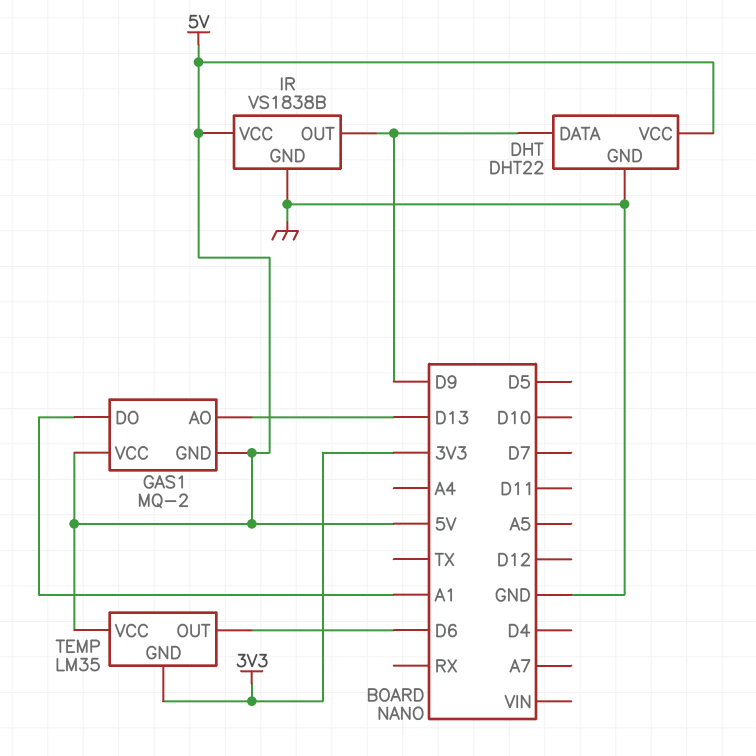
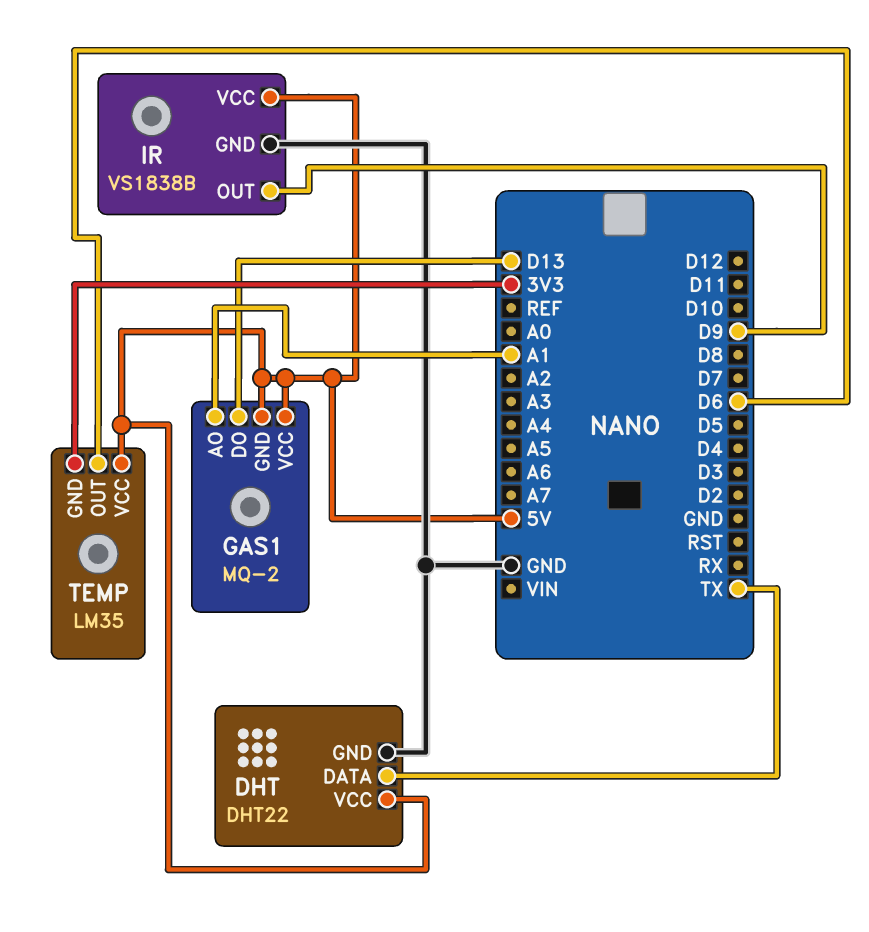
DHT pin DATA: D9 -> TX
GAS1 pin AO: D13 -> A1
GAS1 pin DO: A1 -> D13

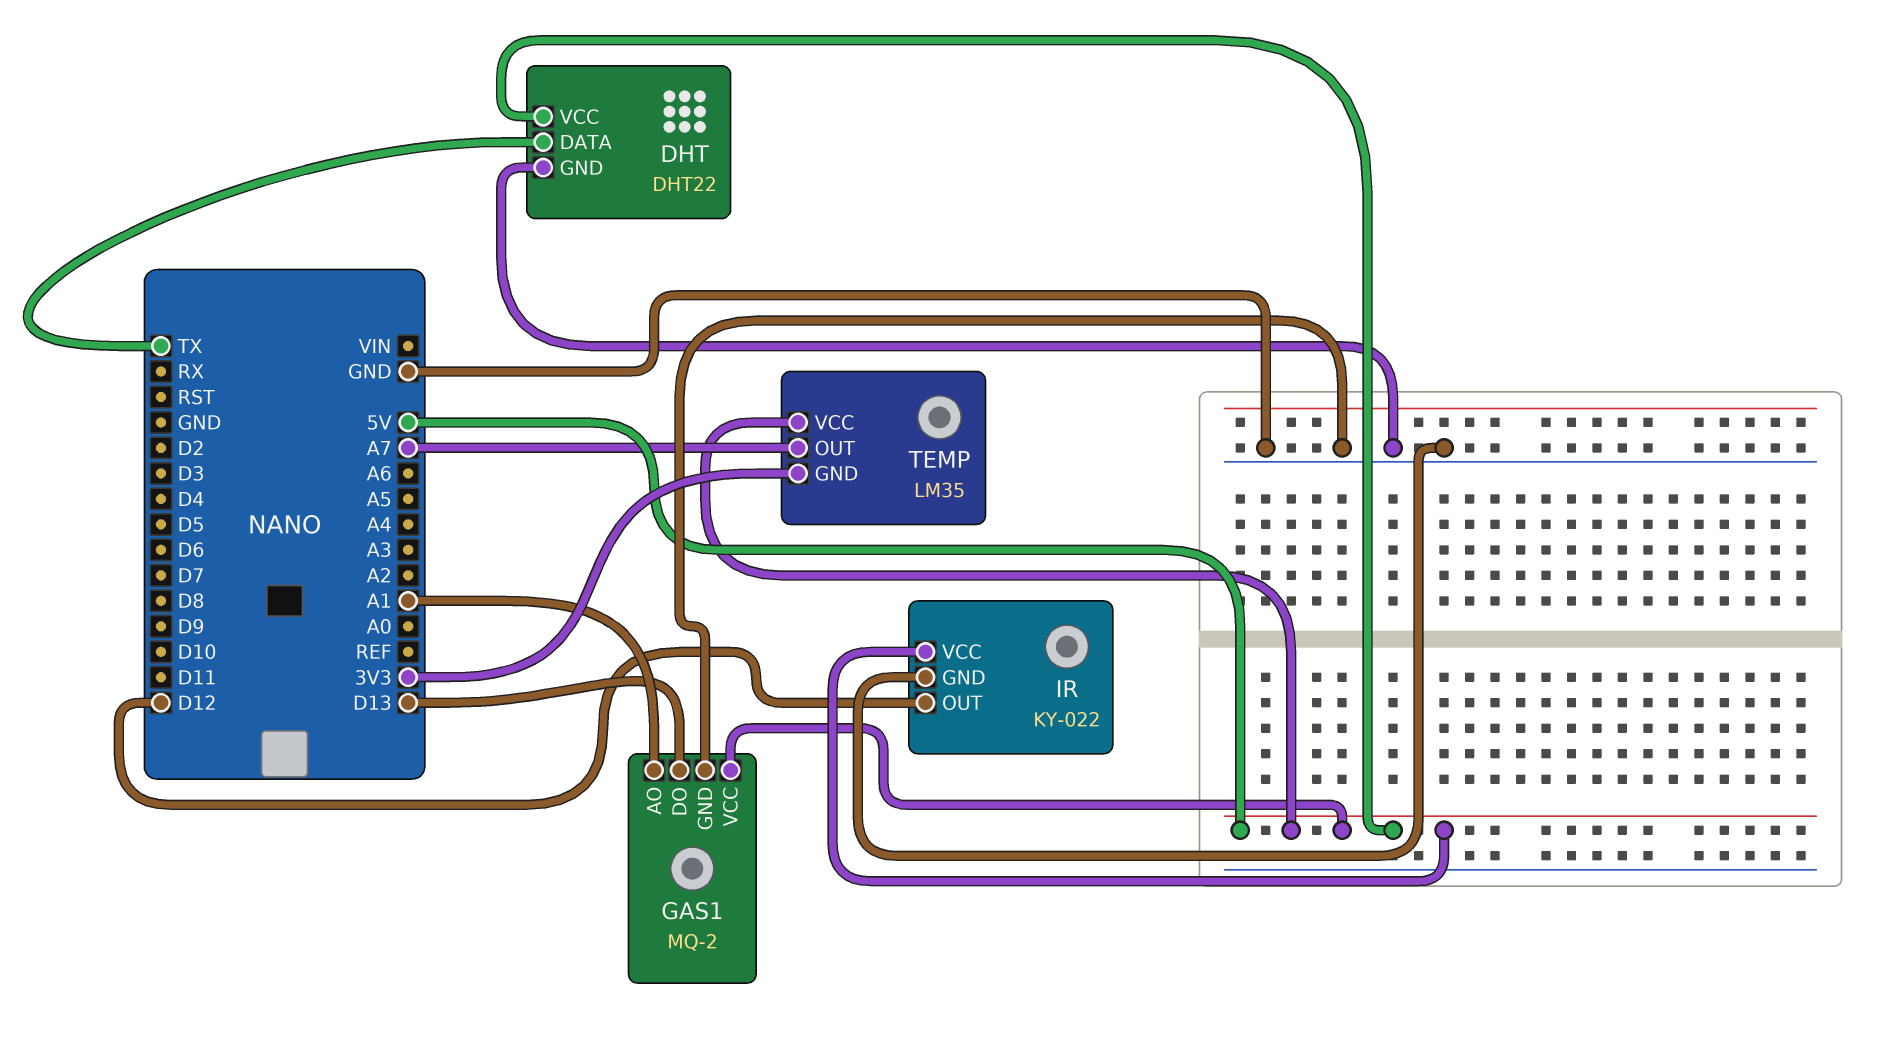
GAS1 pin GND: 5V -> GND
IR: VS1838B -> KY-022
IR pin OUT: D9 -> D12
TEMP pin OUT: D6 -> A7

